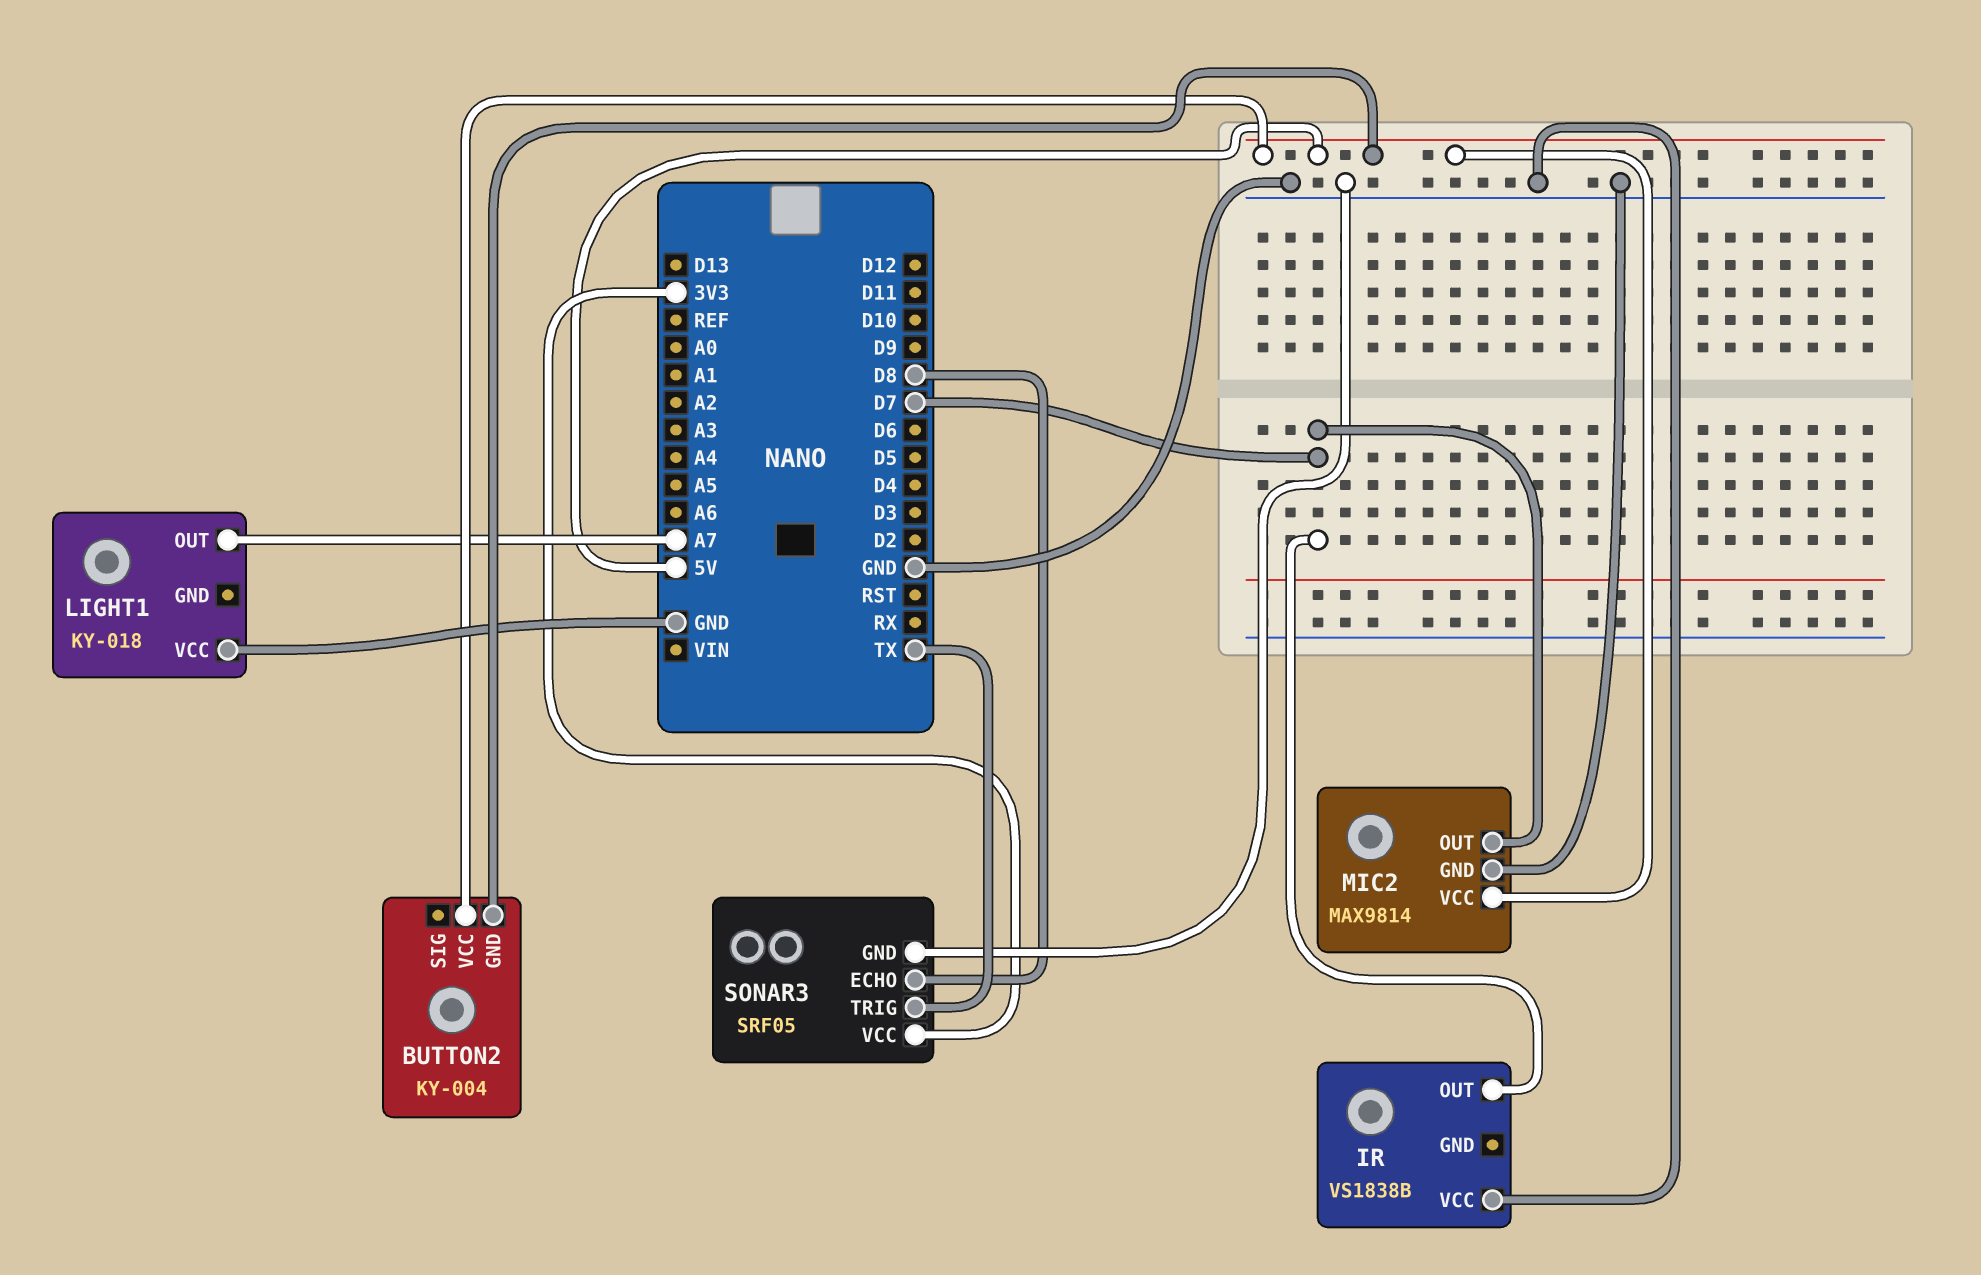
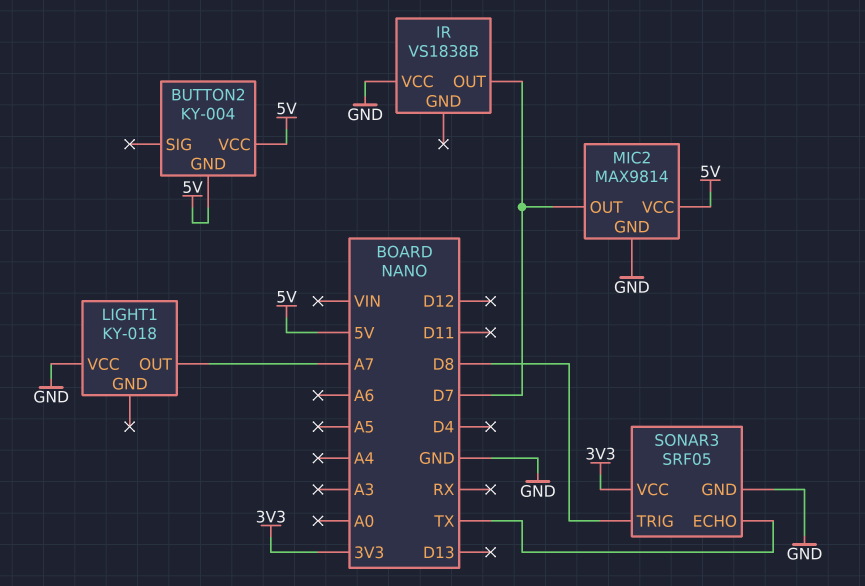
SONAR3 pin ECHO: D8 -> TX
SONAR3 pin TRIG: TX -> D8

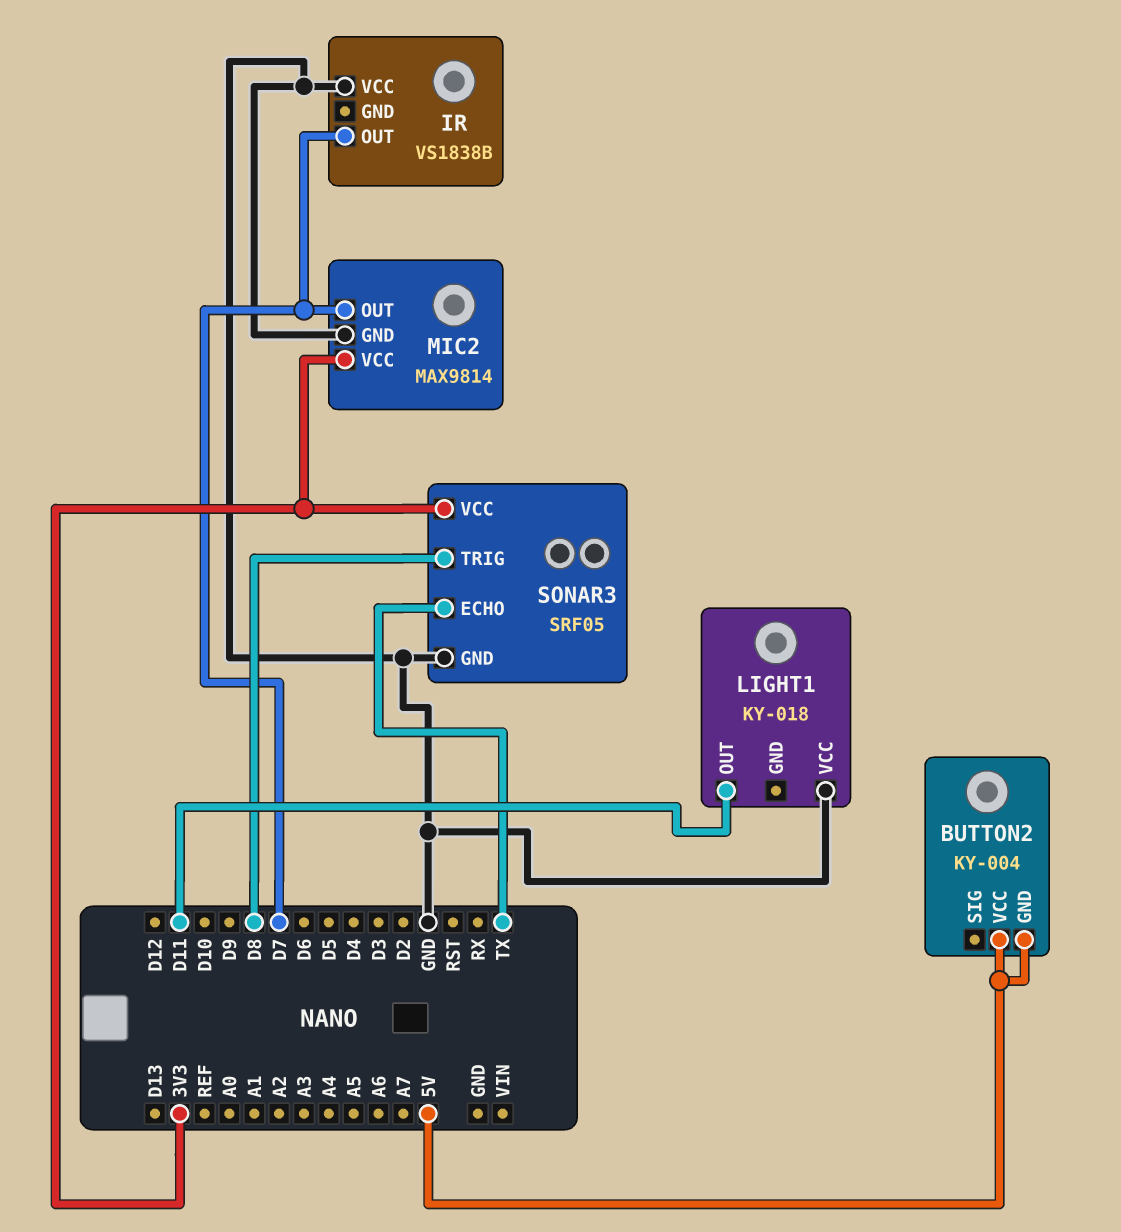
LIGHT1 pin OUT: A7 -> D11
MIC2 pin VCC: 5V -> 3V3

